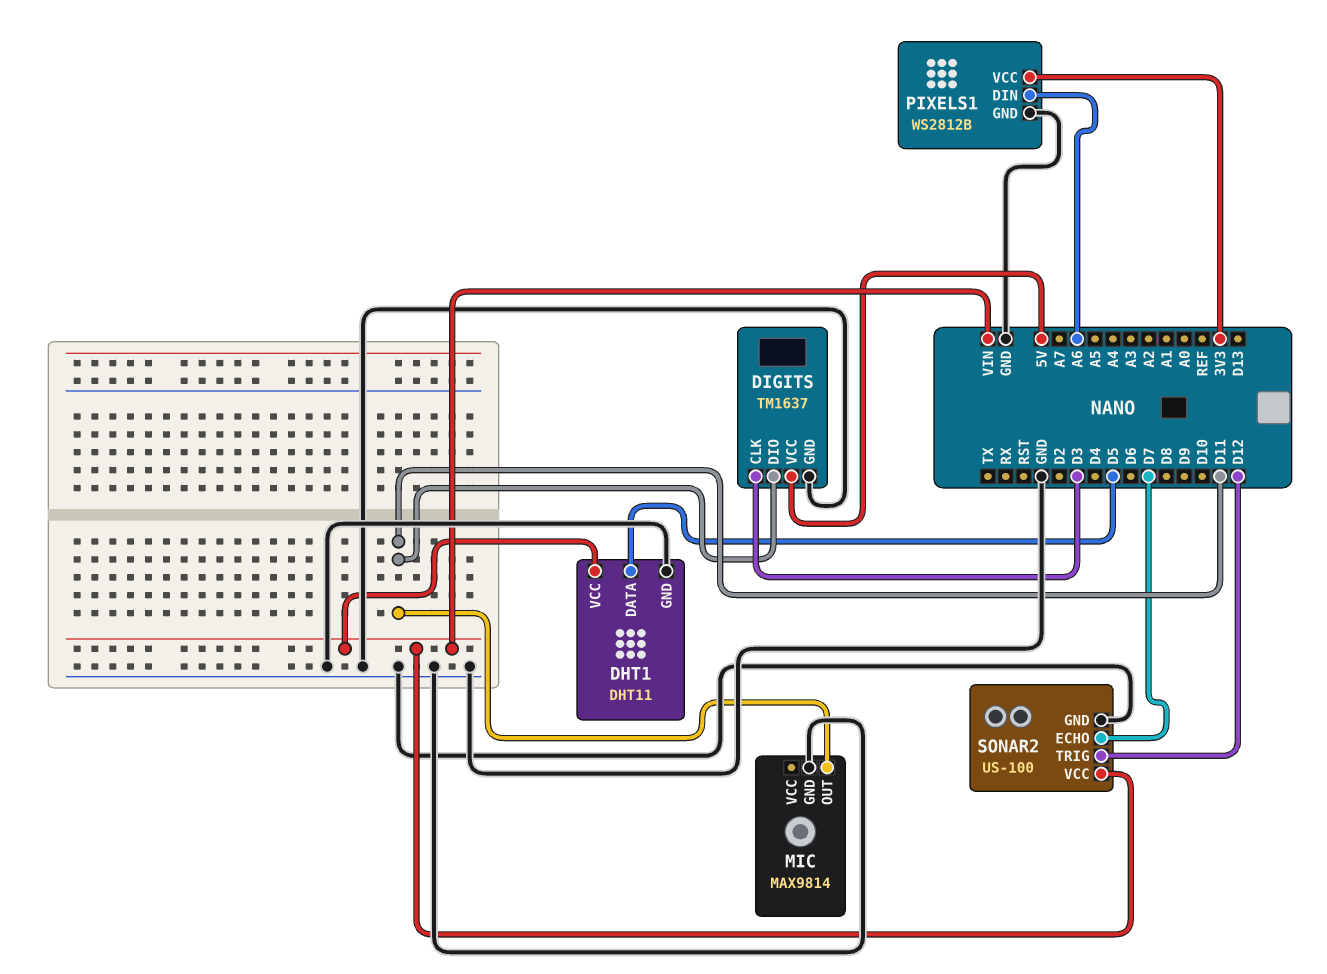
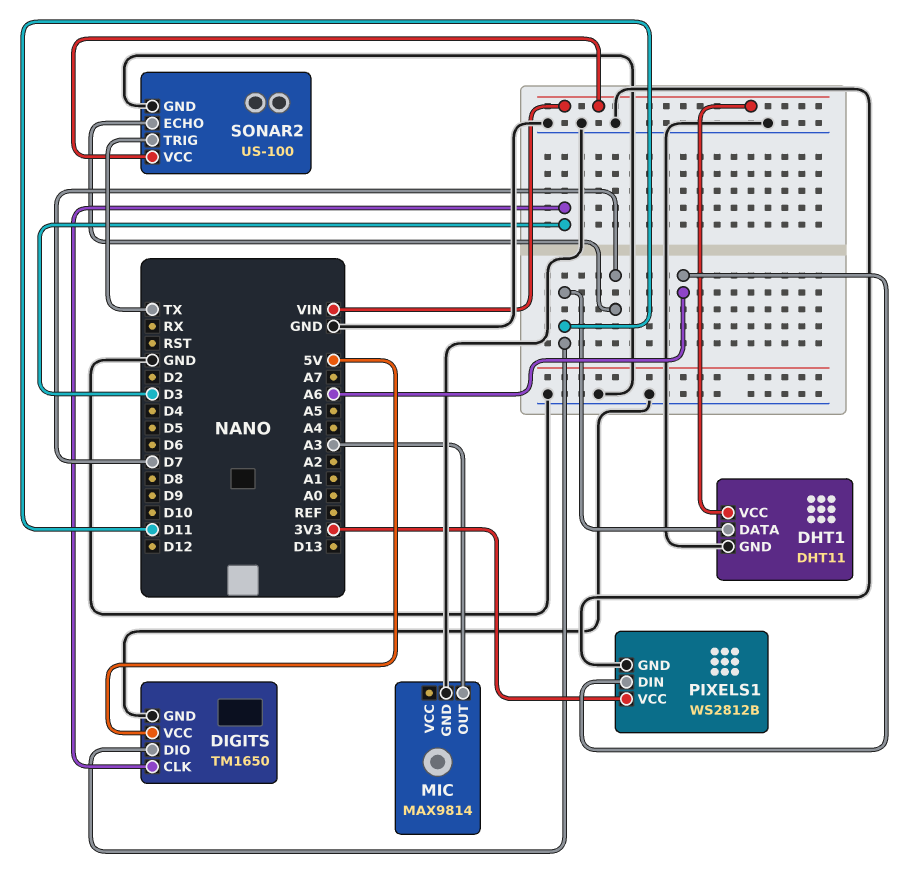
DHT1 pin DATA: D5 -> D11
DIGITS: TM1637 -> TM1650
MIC pin OUT: D11 -> A3
SONAR2 pin TRIG: D12 -> TX

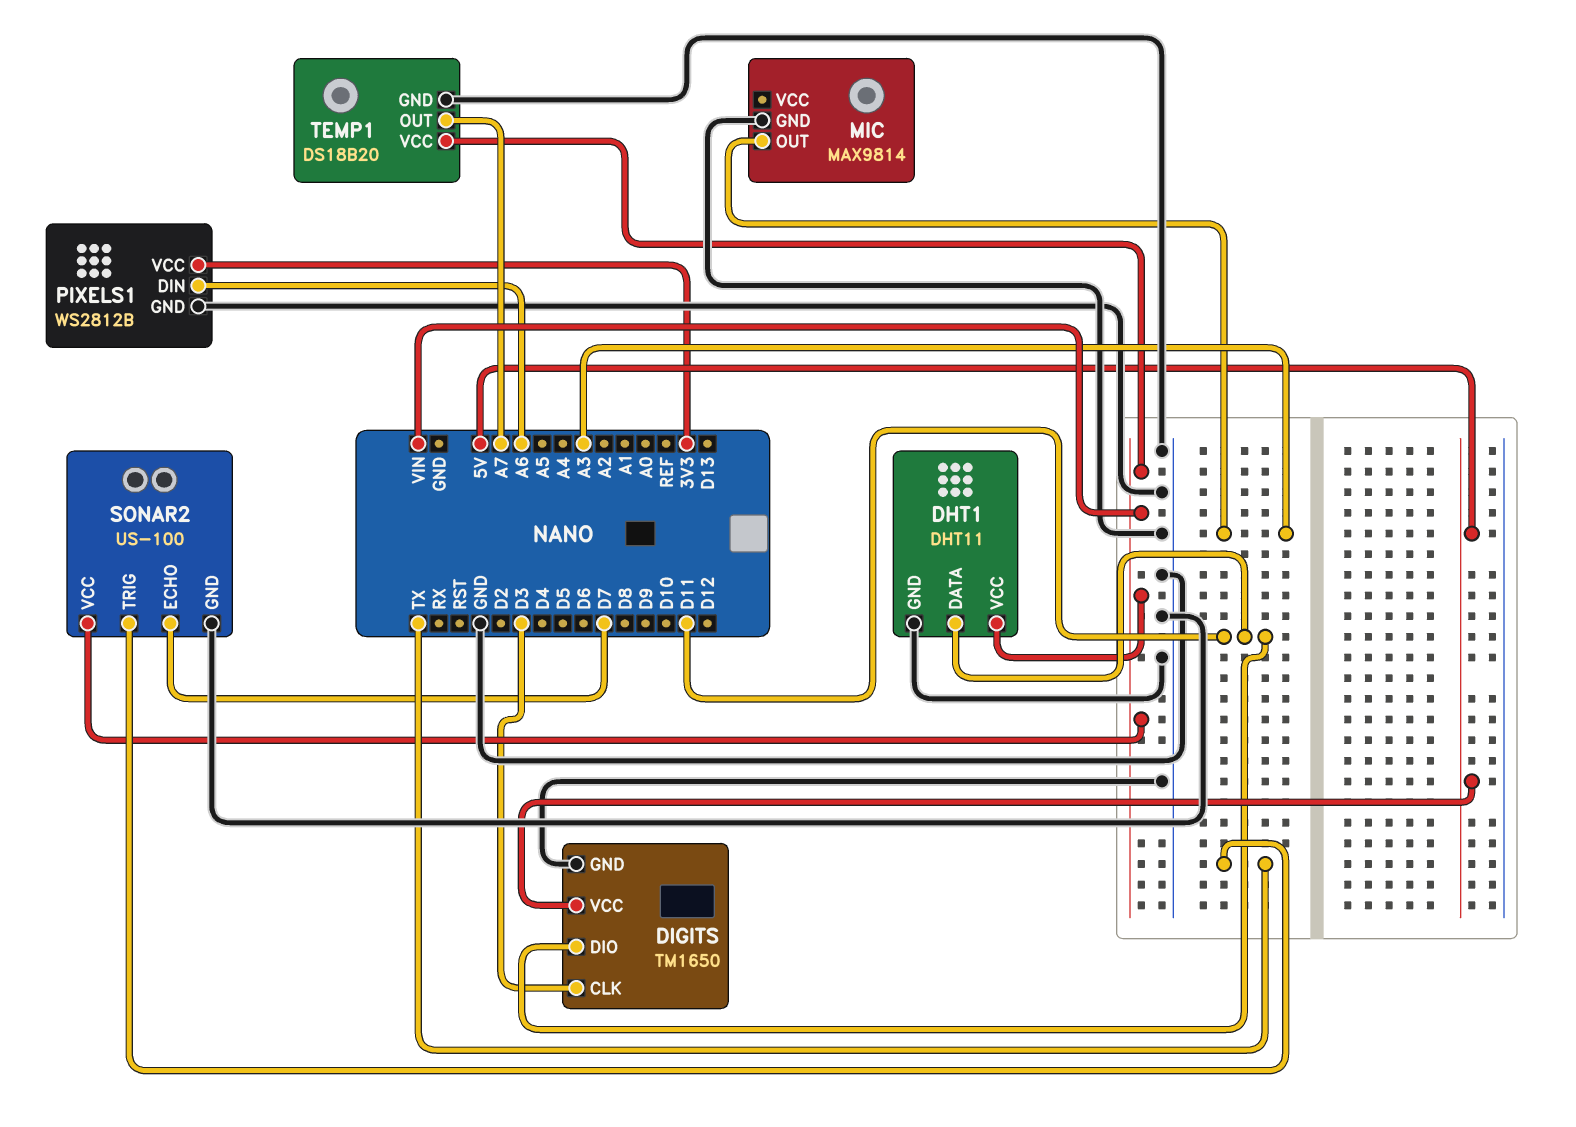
TEMP1: none -> DS18B20
TEMP1 pin GND: none -> GND
TEMP1 pin OUT: none -> A7
TEMP1 pin VCC: none -> VIN

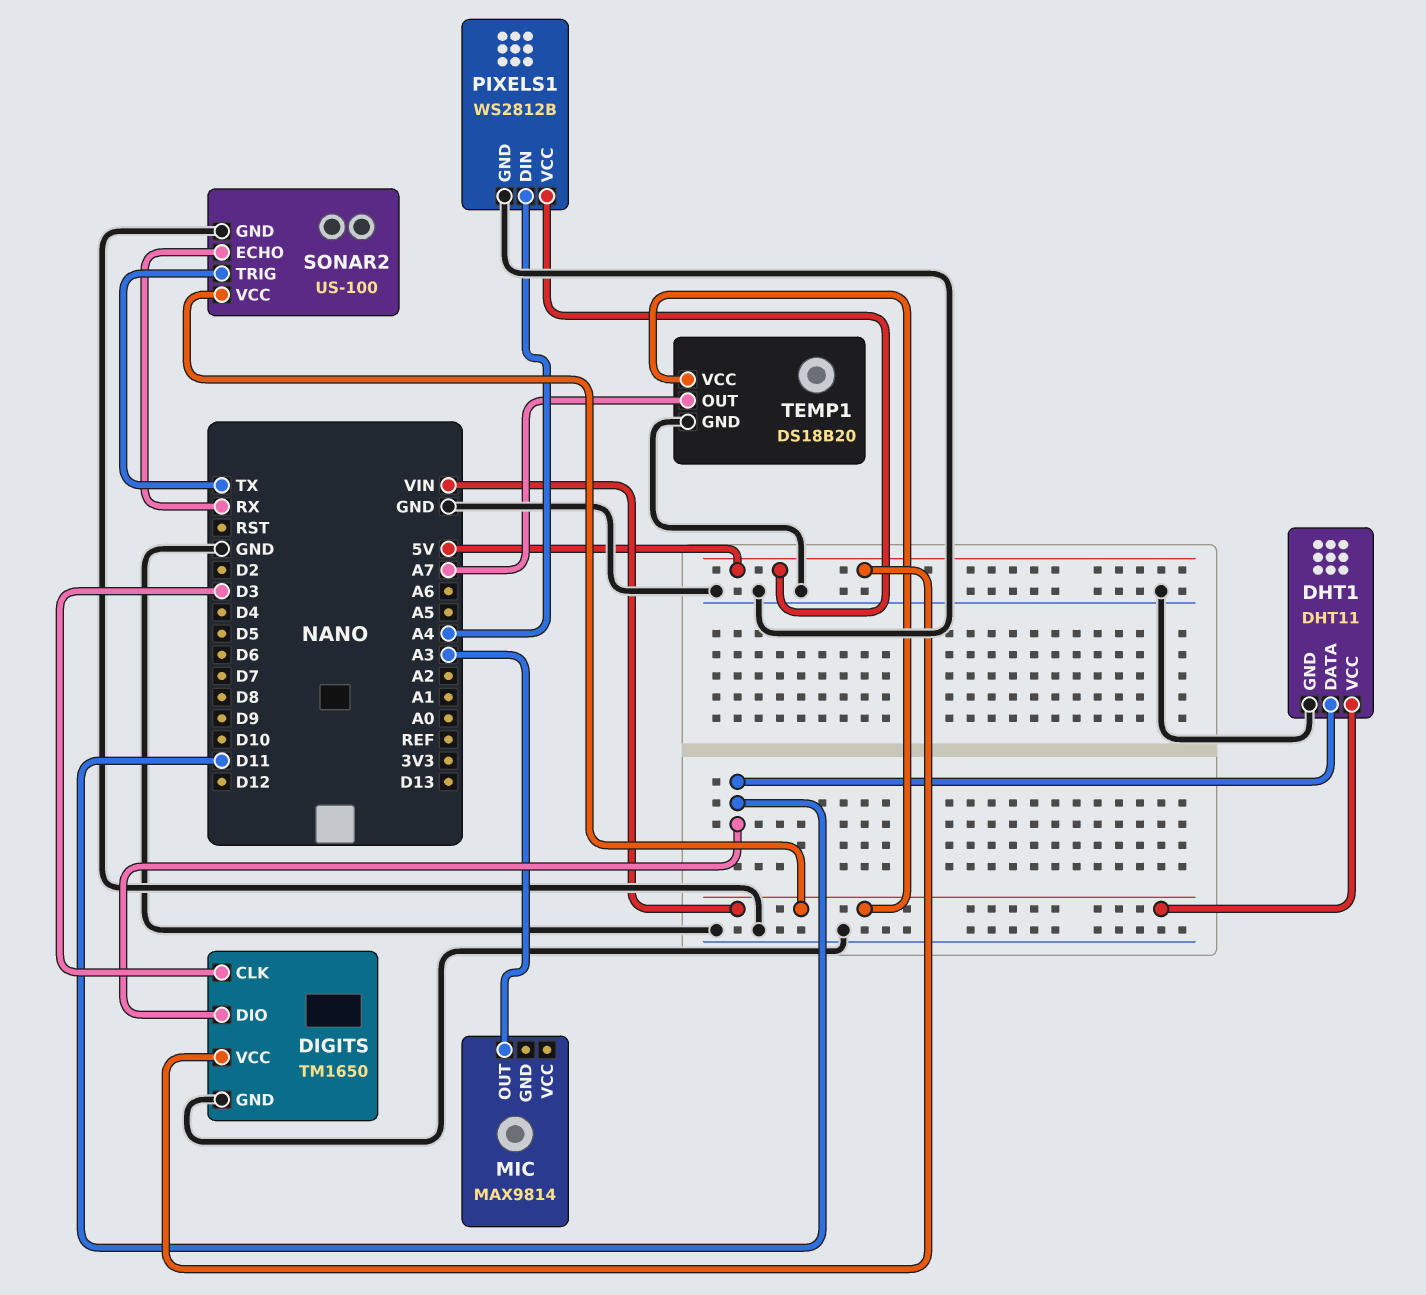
MIC pin GND: GND -> none
PIXELS1 pin DIN: A6 -> A4
PIXELS1 pin VCC: 3V3 -> 5V
SONAR2 pin ECHO: D7 -> RX

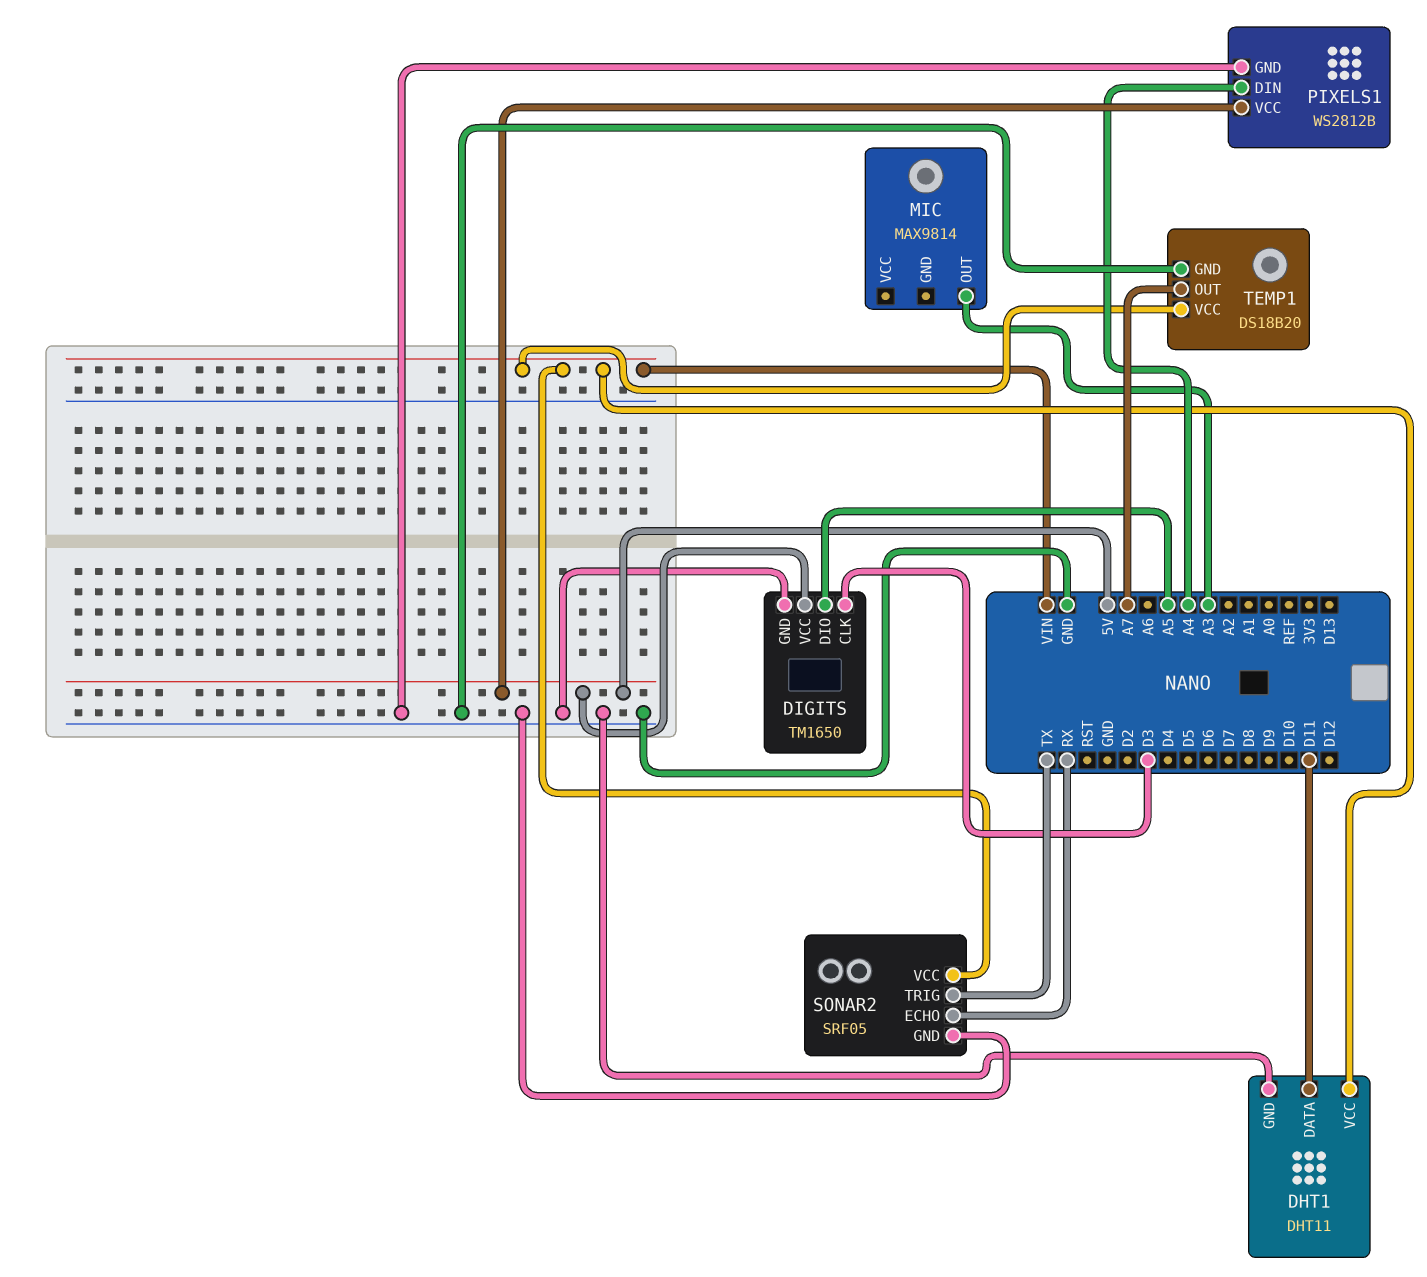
DIGITS pin DIO: D11 -> A5
SONAR2: US-100 -> SRF05

